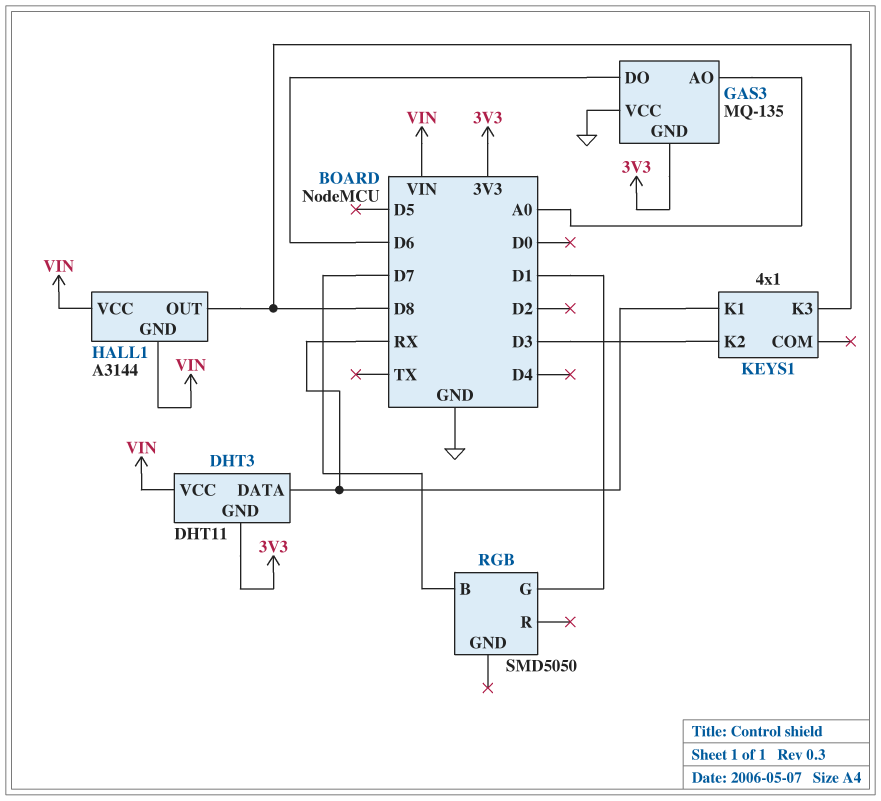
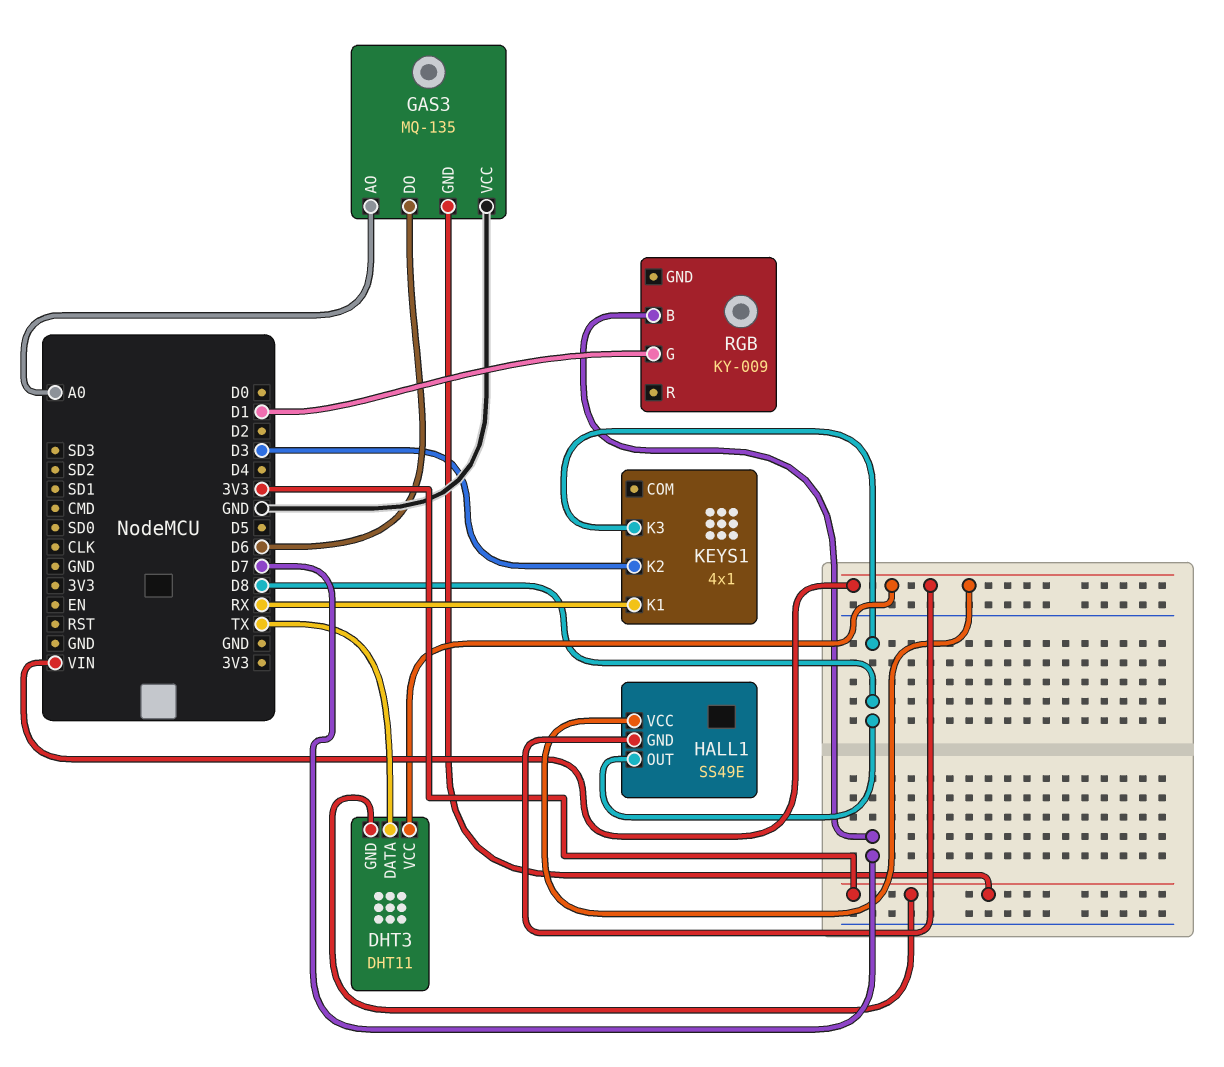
DHT3 pin DATA: RX -> TX
HALL1: A3144 -> SS49E
RGB: SMD5050 -> KY-009

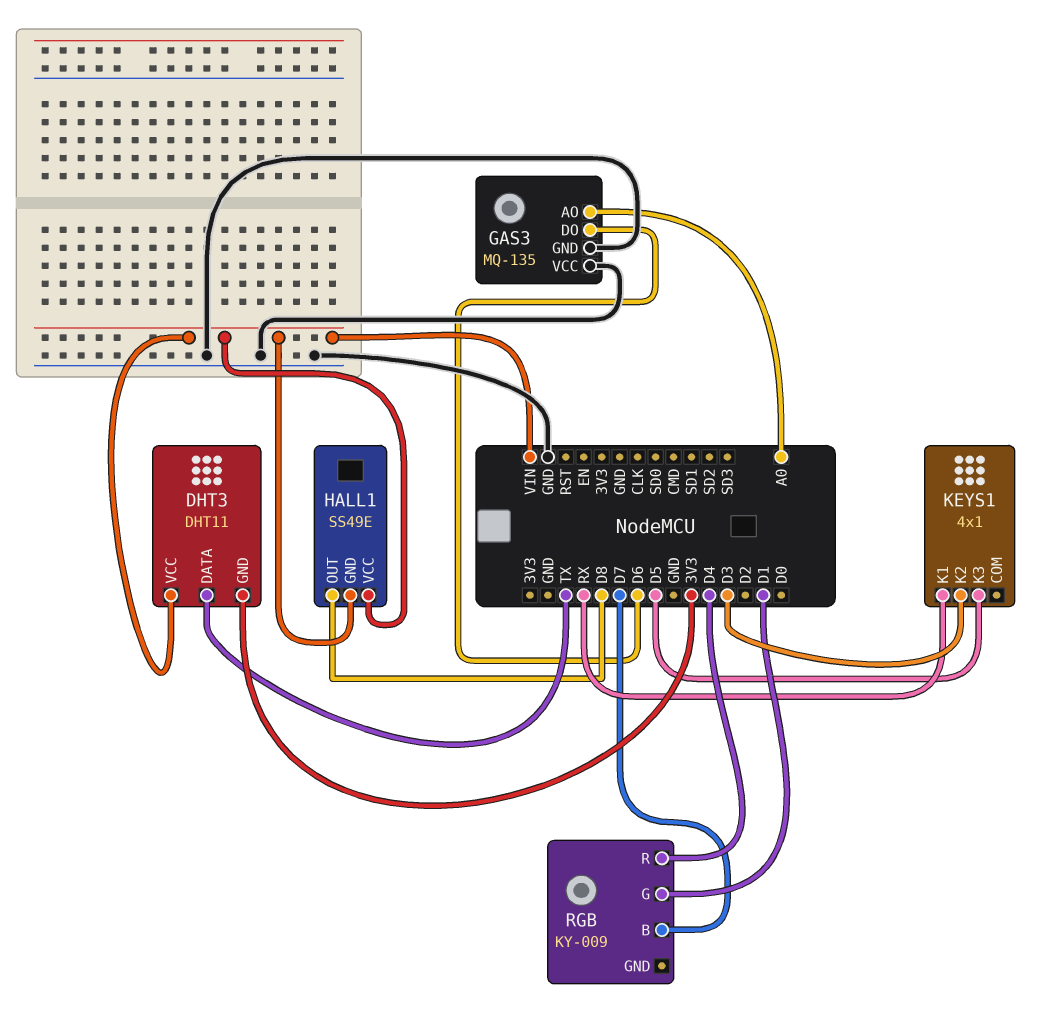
GAS3 pin GND: 3V3 -> GND
KEYS1 pin K3: D8 -> D5
RGB pin R: none -> D4

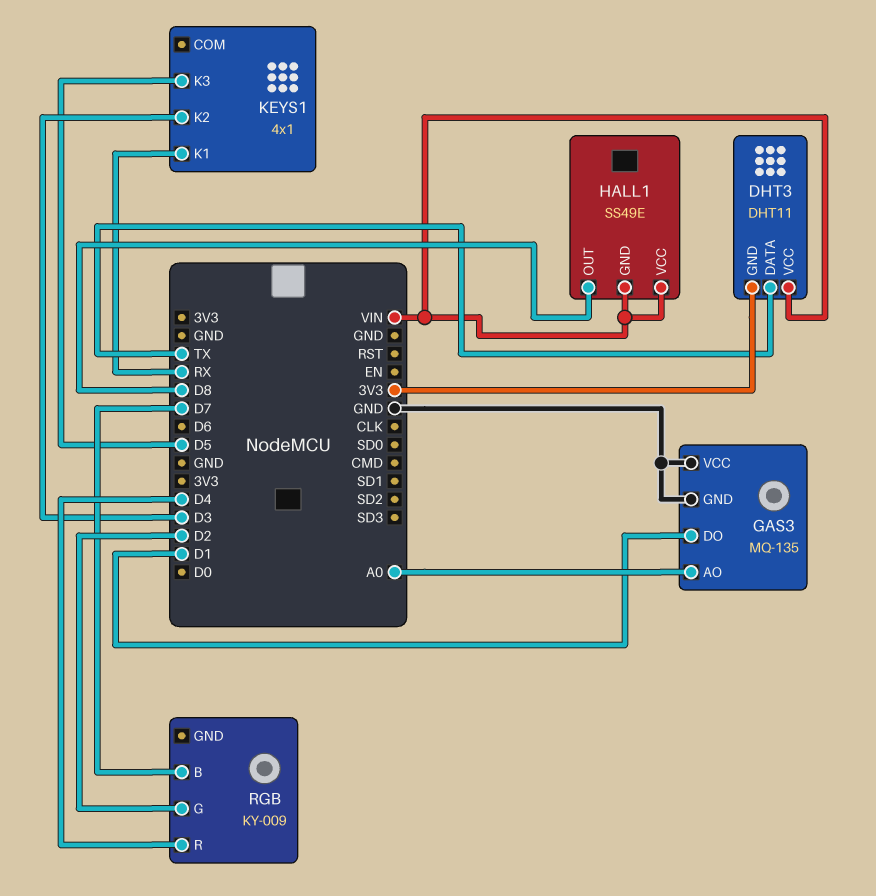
GAS3 pin DO: D6 -> D1
RGB pin G: D1 -> D2

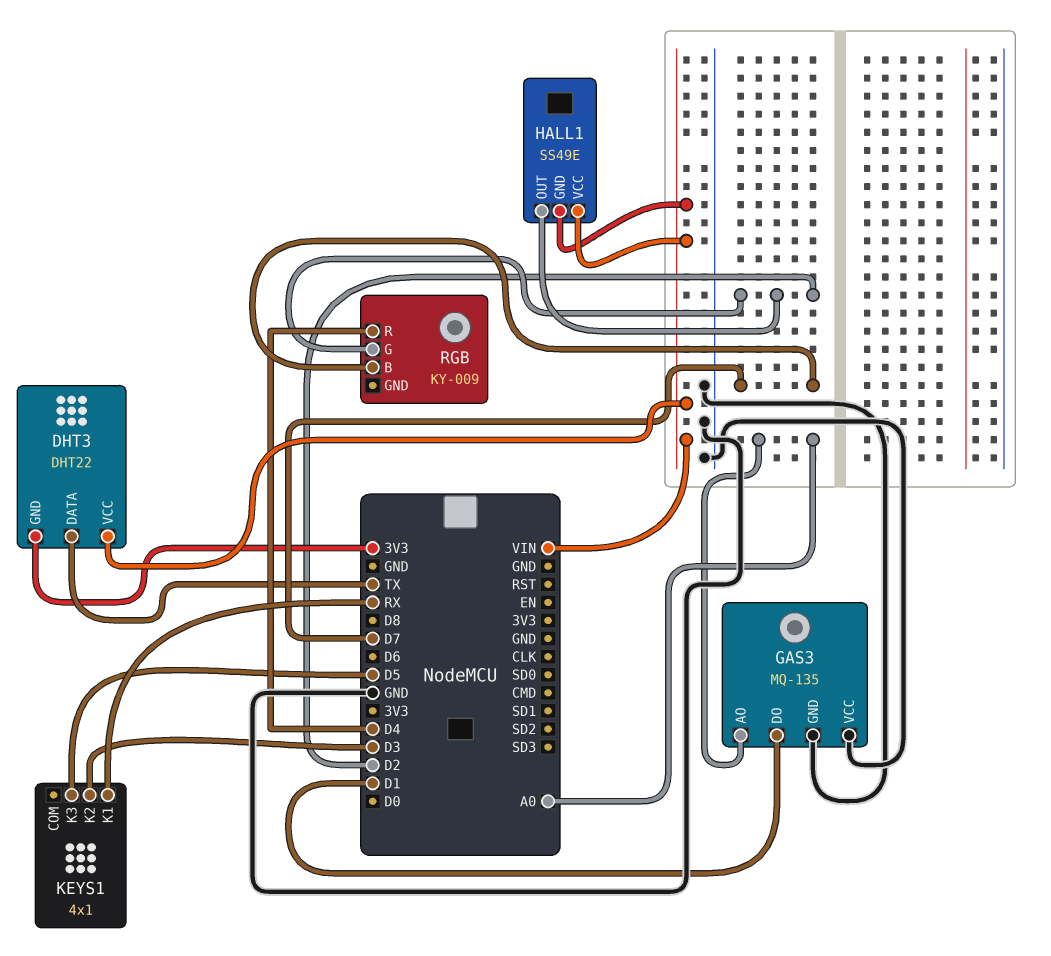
DHT3: DHT11 -> DHT22
HALL1 pin OUT: D8 -> D2

